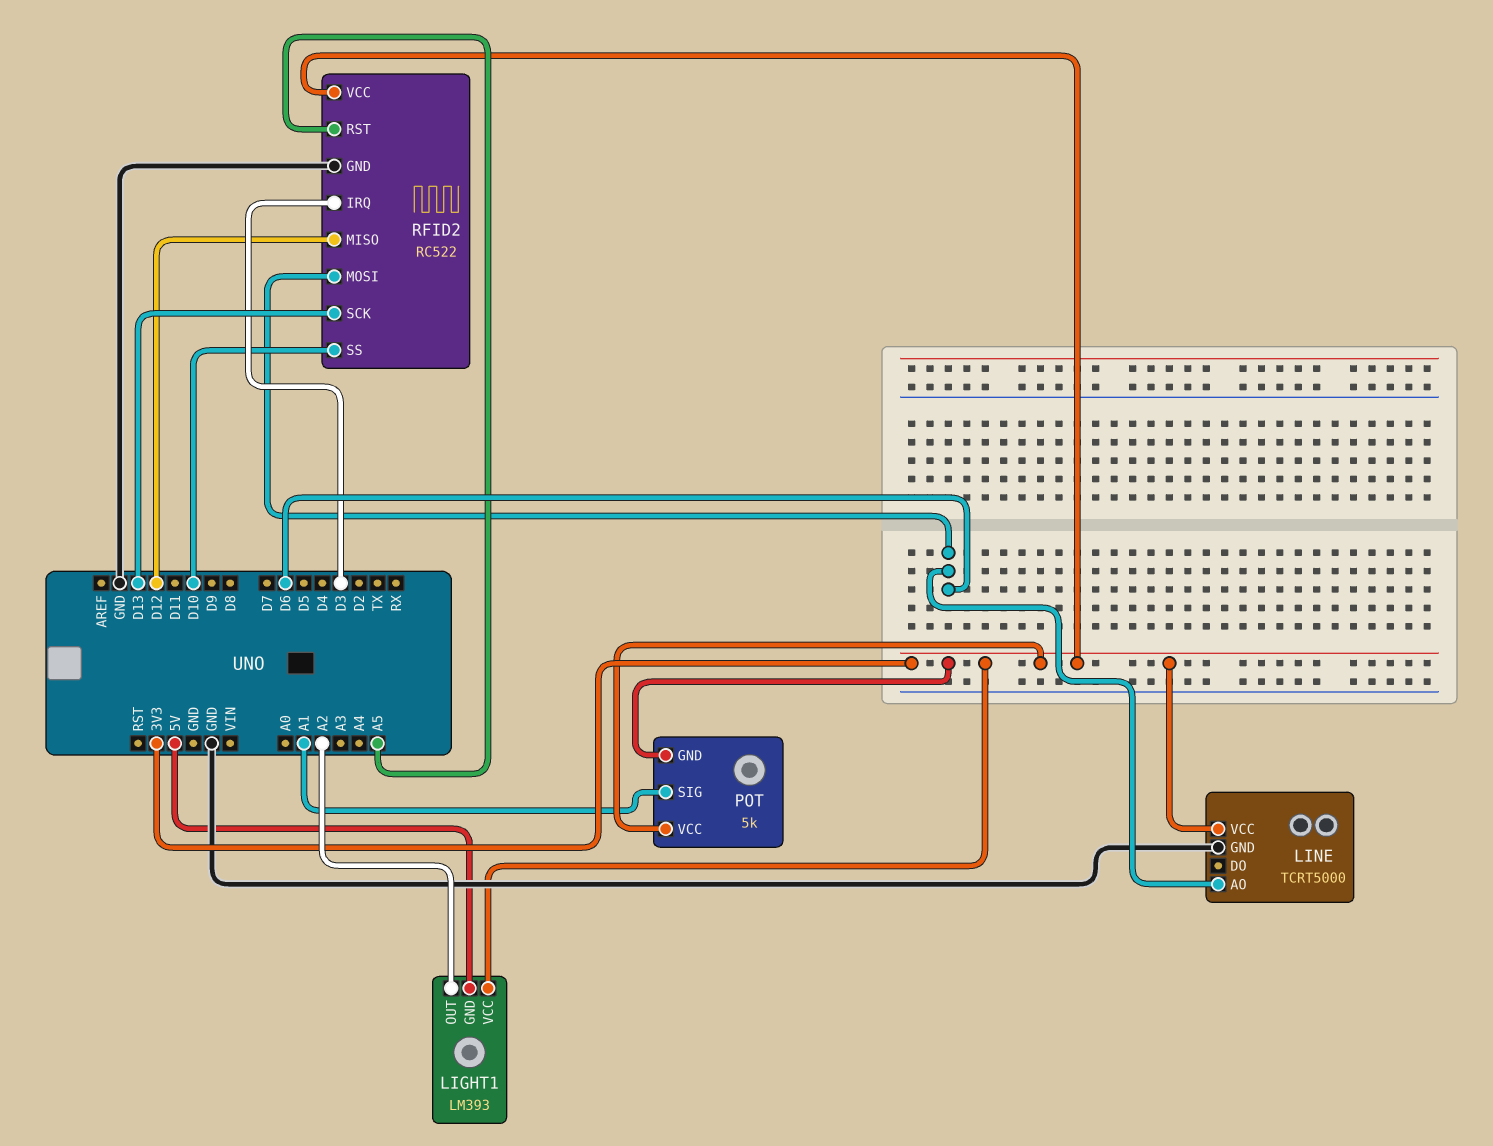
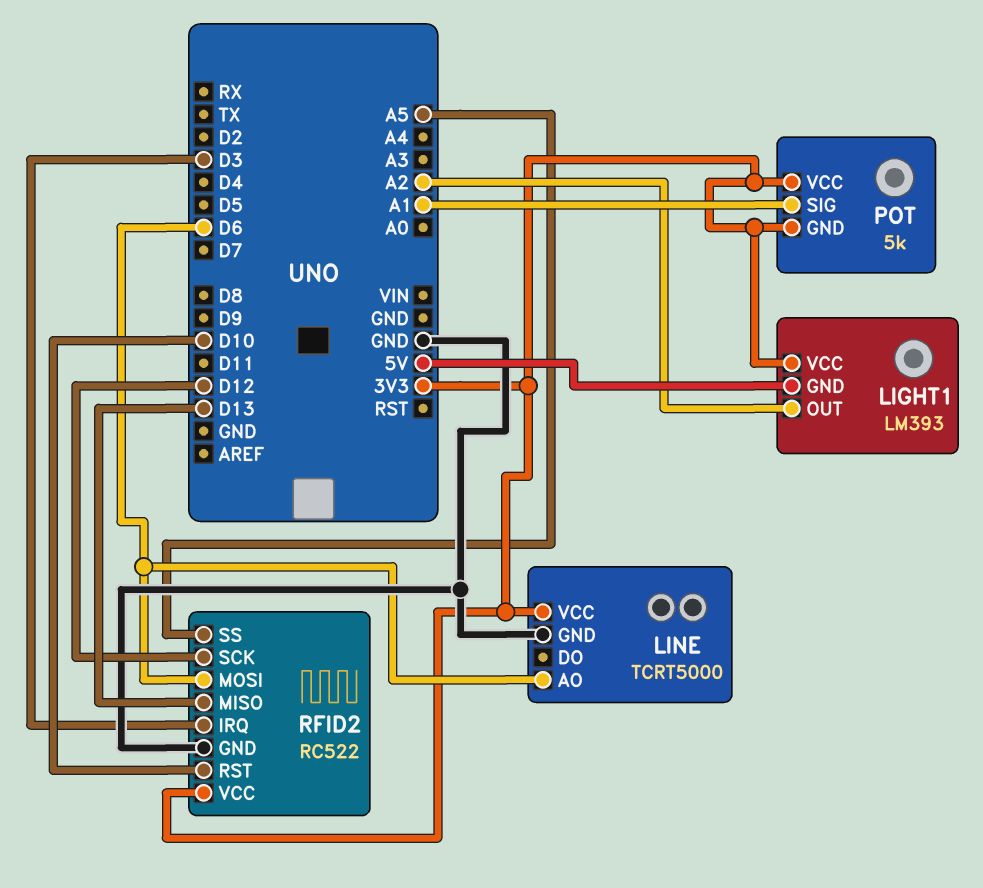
RFID2 pin MISO: D12 -> D13
RFID2 pin RST: A5 -> D10
RFID2 pin SCK: D13 -> D12
RFID2 pin SS: D10 -> A5

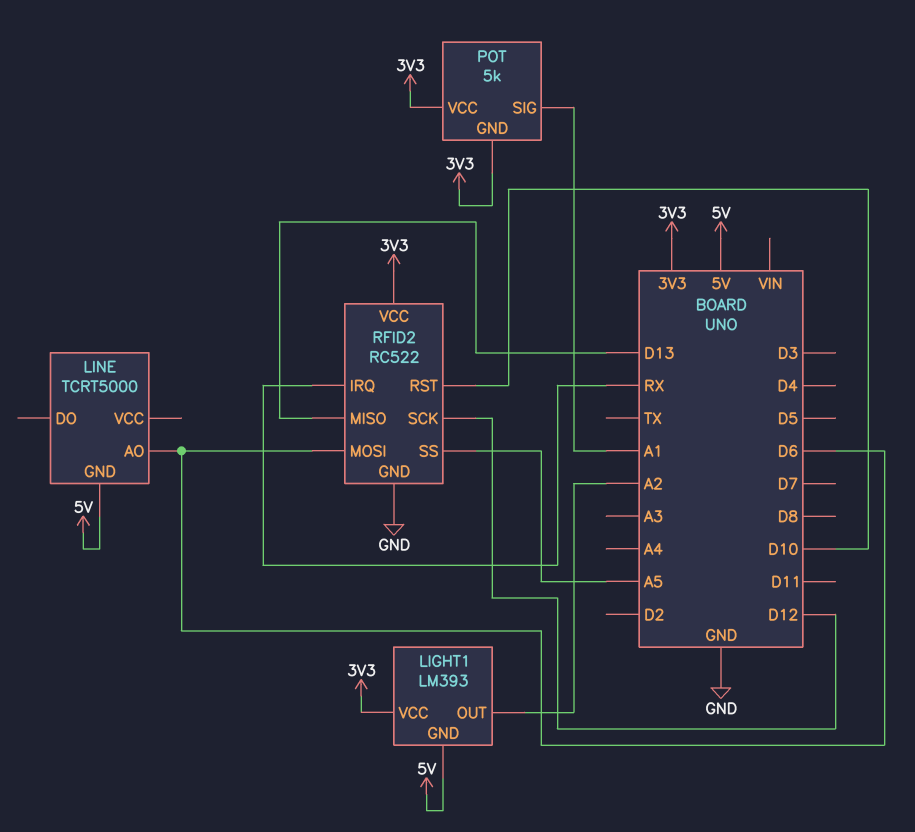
LINE pin GND: GND -> 5V
LINE pin VCC: 3V3 -> none
RFID2 pin IRQ: D3 -> RX

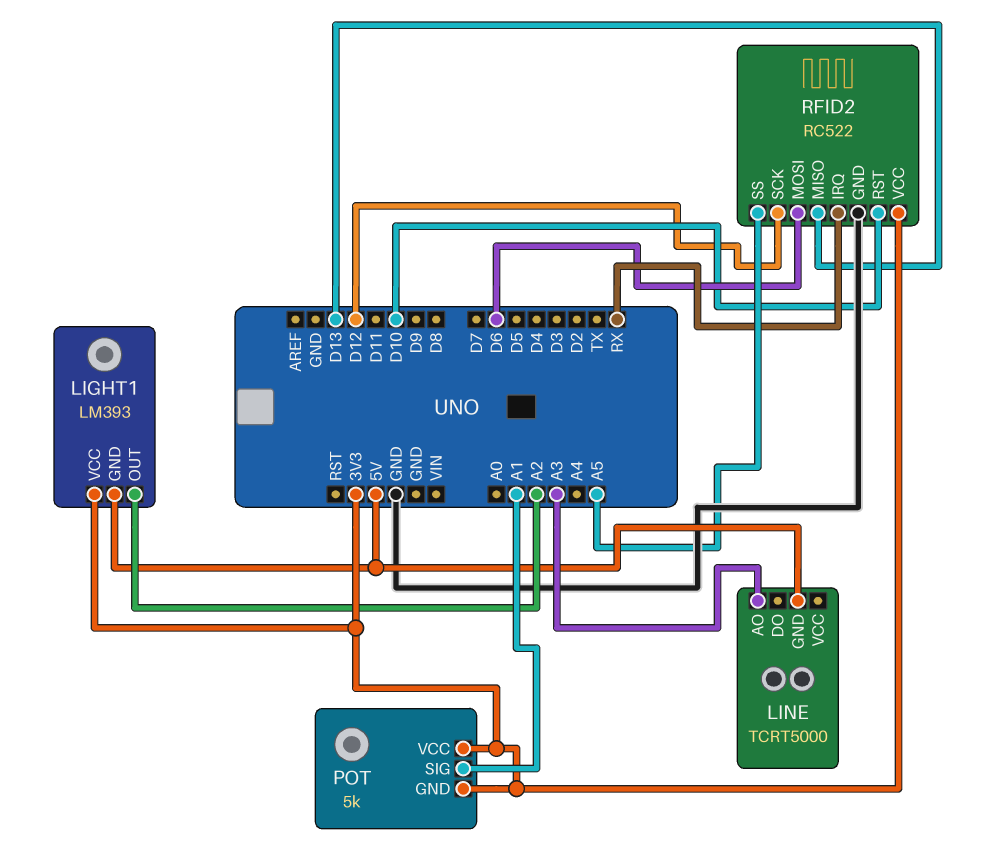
LINE pin AO: D6 -> A3

